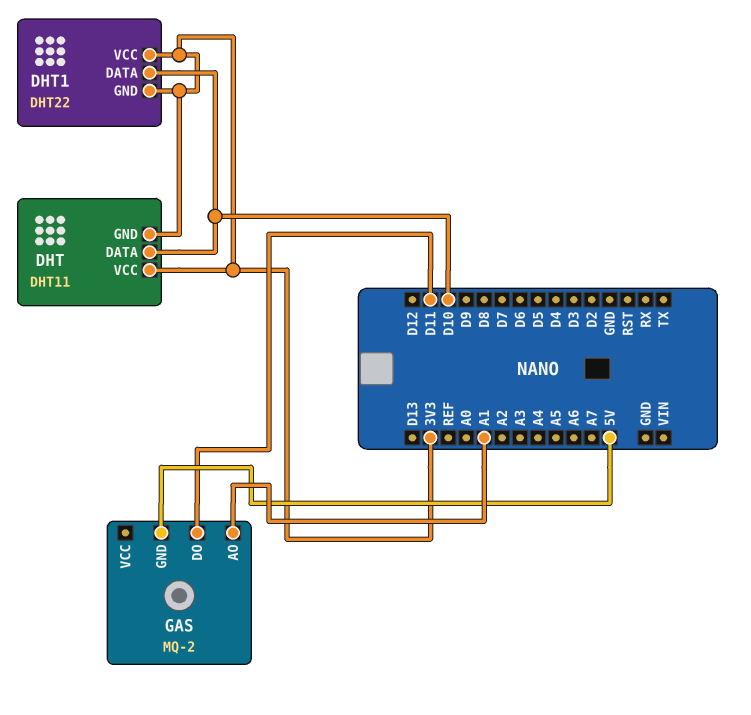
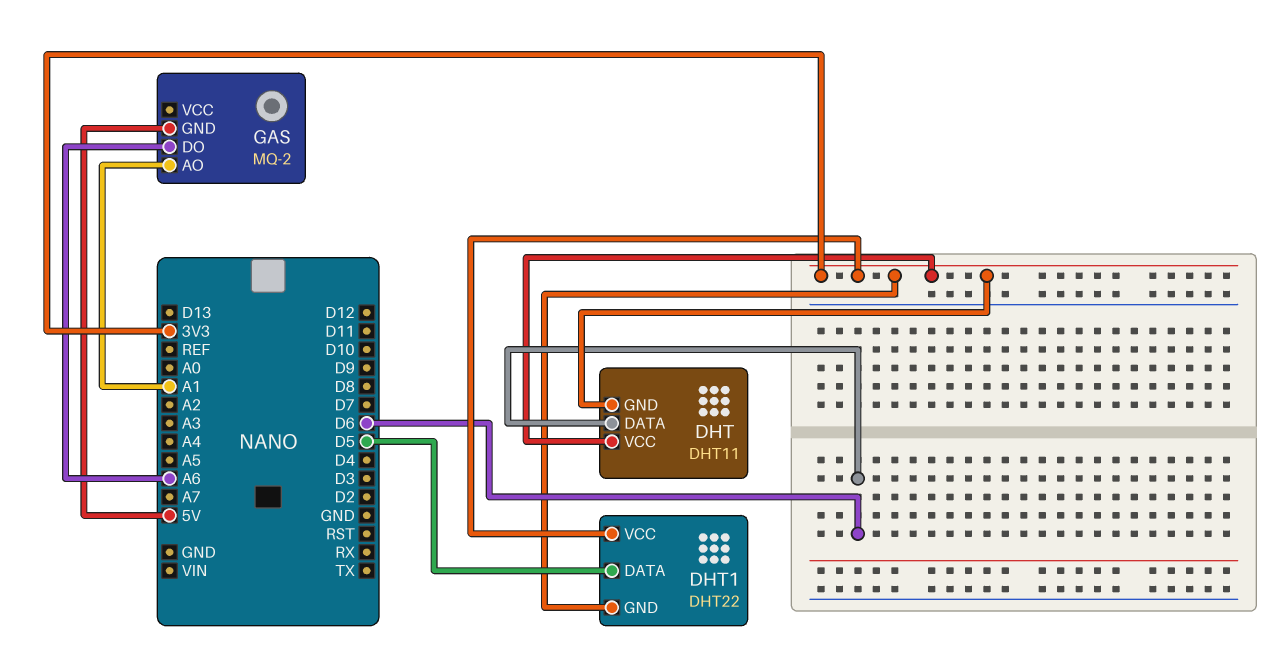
DHT pin DATA: D10 -> D6
DHT1 pin DATA: D10 -> D5
GAS pin DO: D11 -> A6

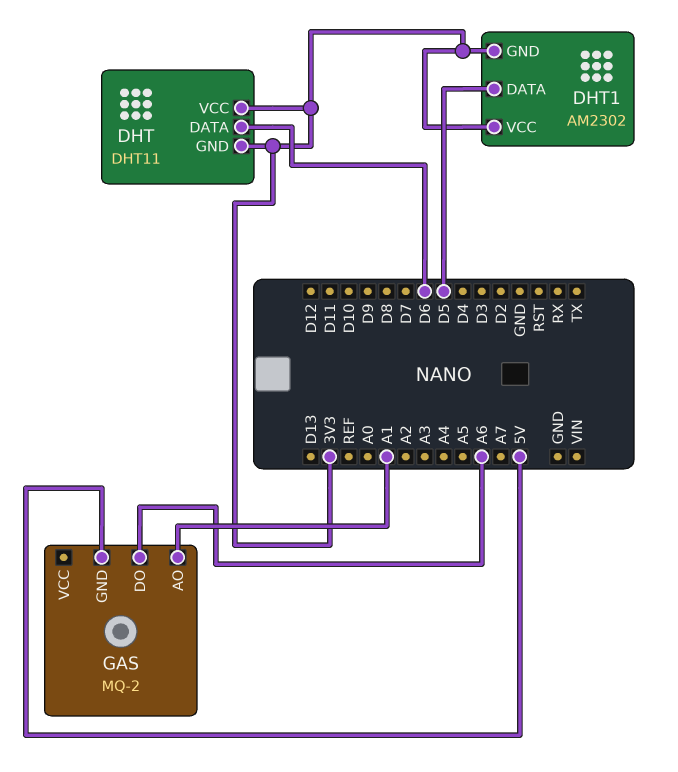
DHT1: DHT22 -> AM2302

